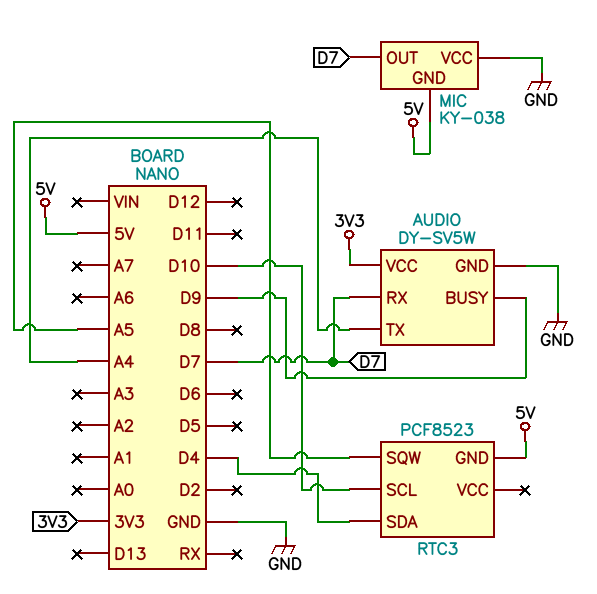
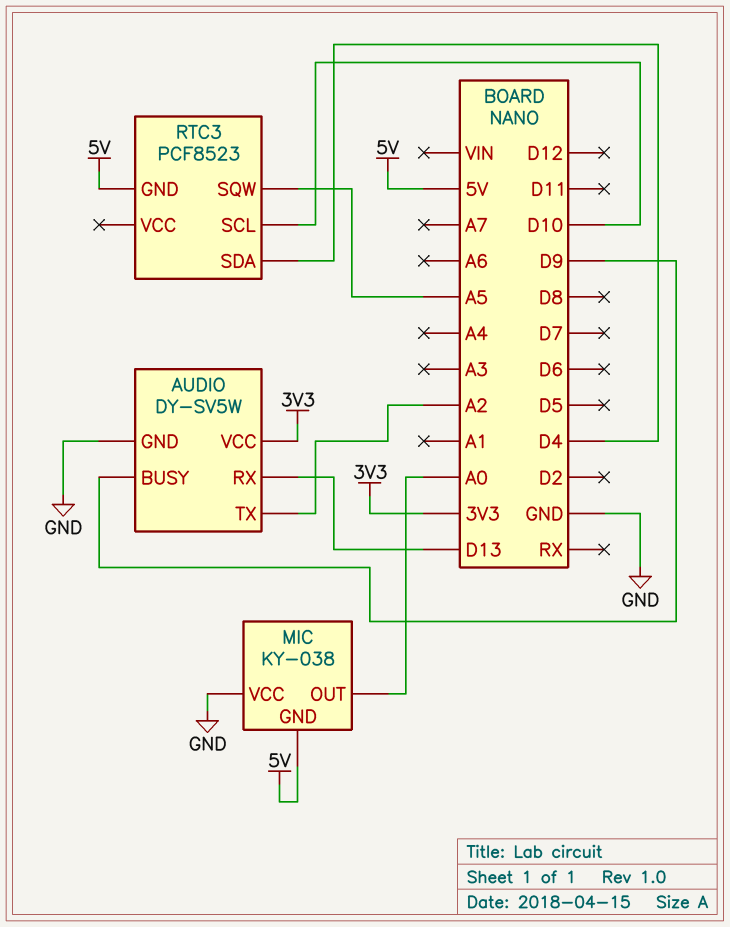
AUDIO pin RX: D7 -> D13
AUDIO pin TX: A4 -> A2
MIC pin OUT: D7 -> A0

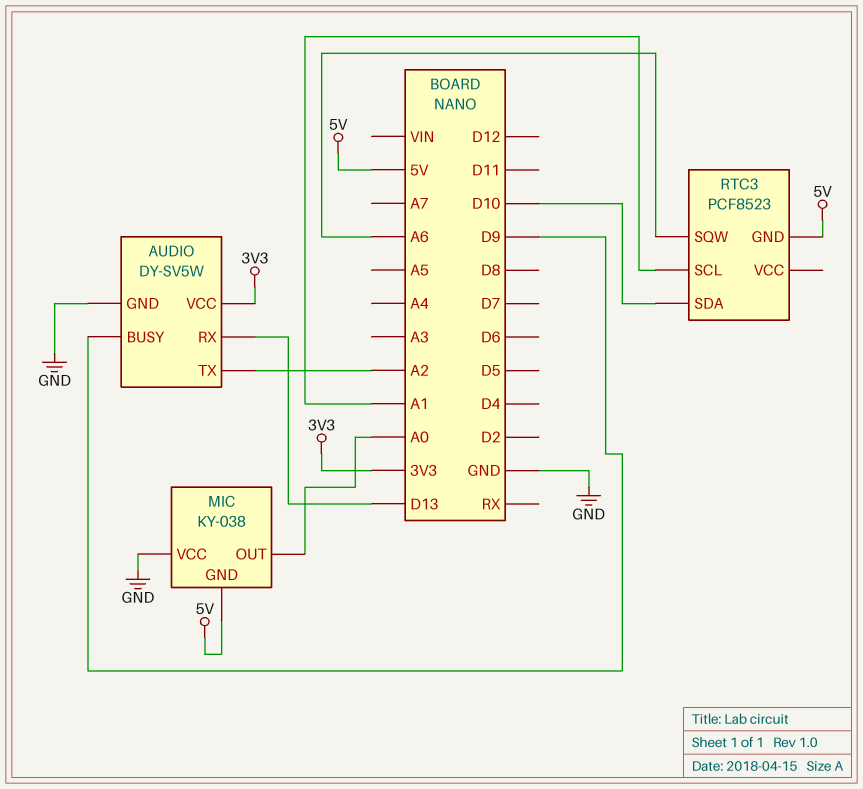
RTC3 pin SCL: D10 -> A1
RTC3 pin SDA: D4 -> D10
RTC3 pin SQW: A5 -> A6

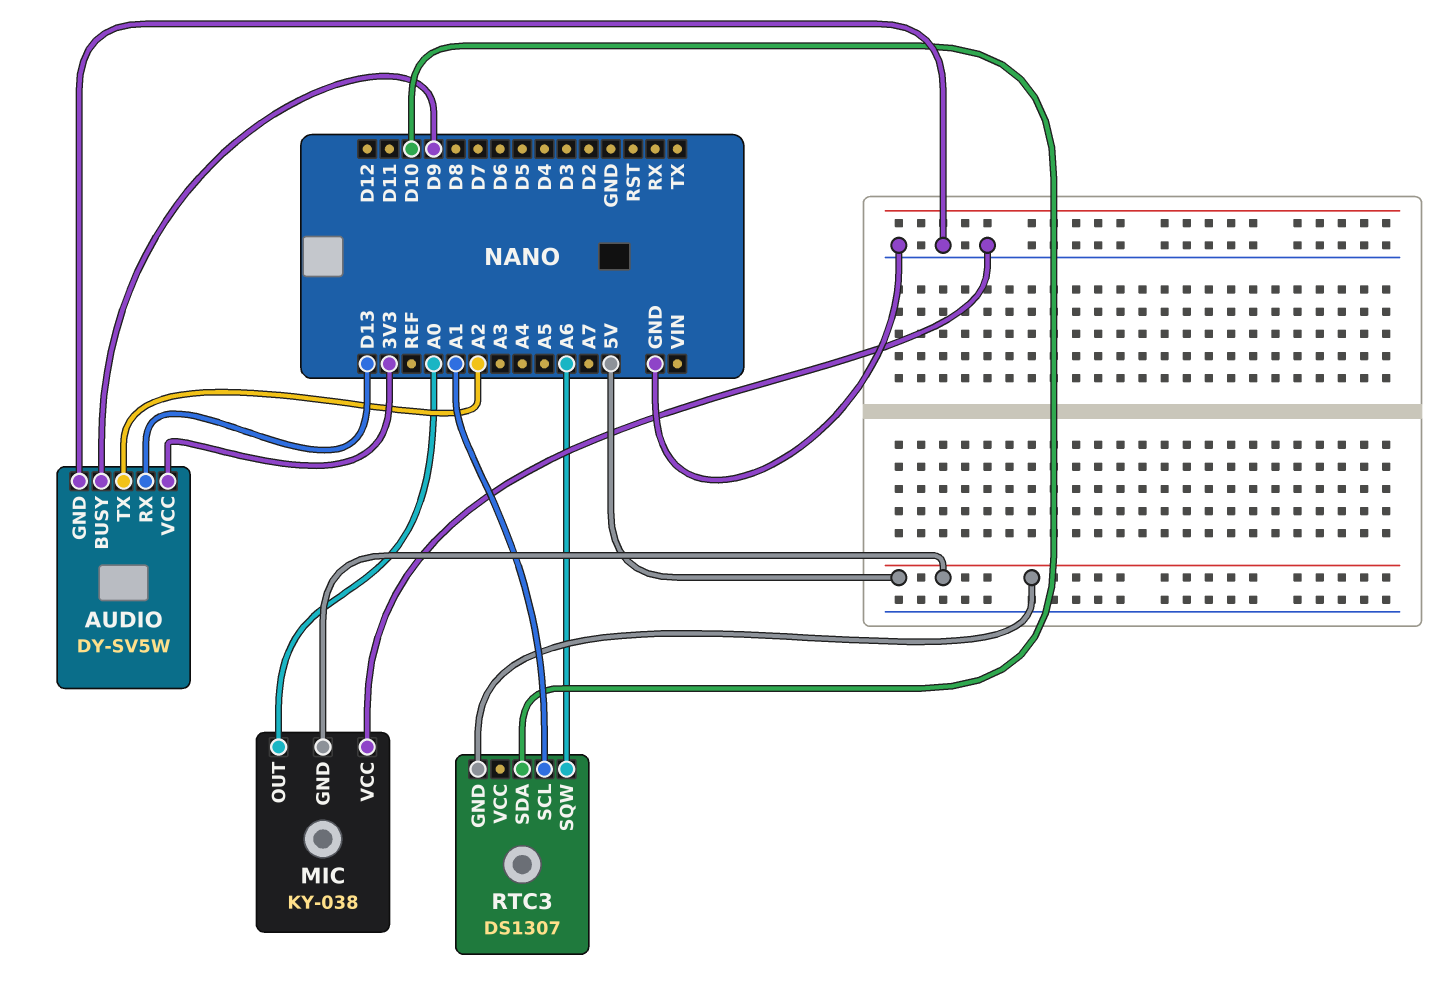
RTC3: PCF8523 -> DS1307

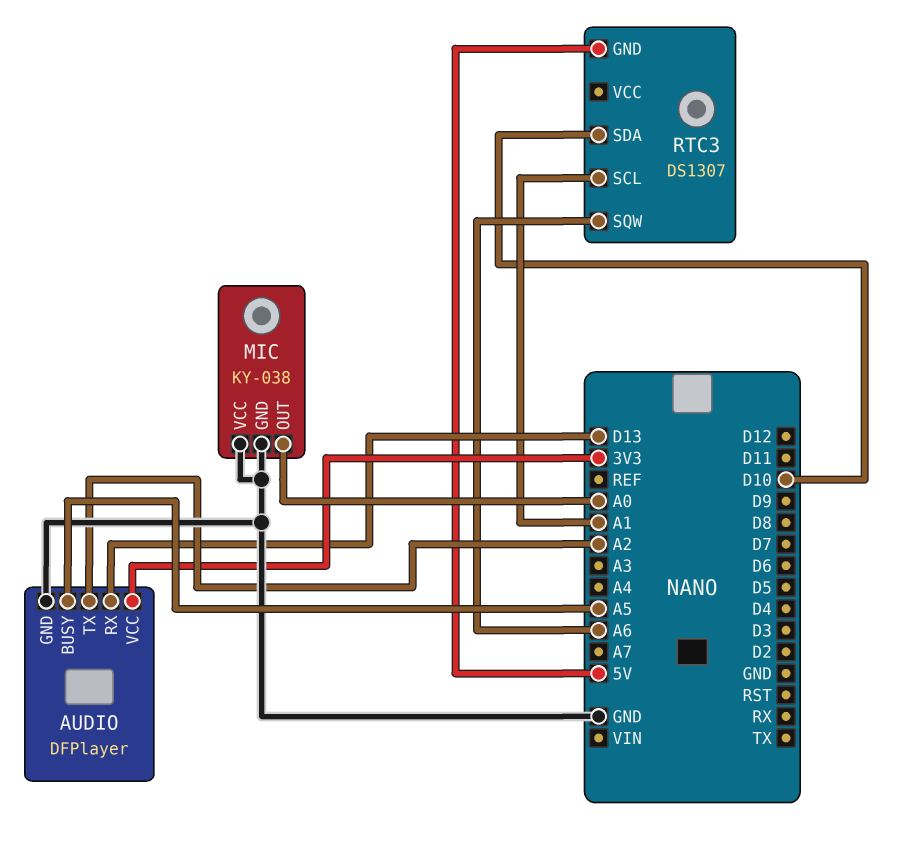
AUDIO: DY-SV5W -> DFPlayer
AUDIO pin BUSY: D9 -> A5
MIC pin GND: 5V -> GND

